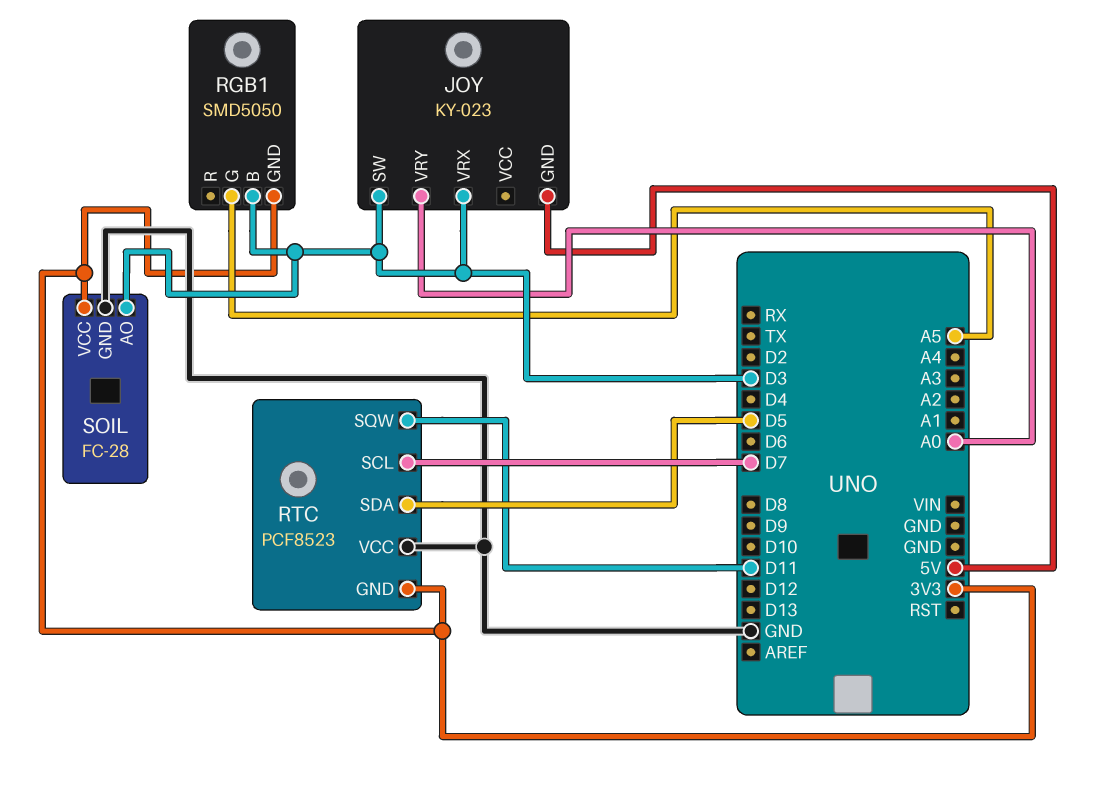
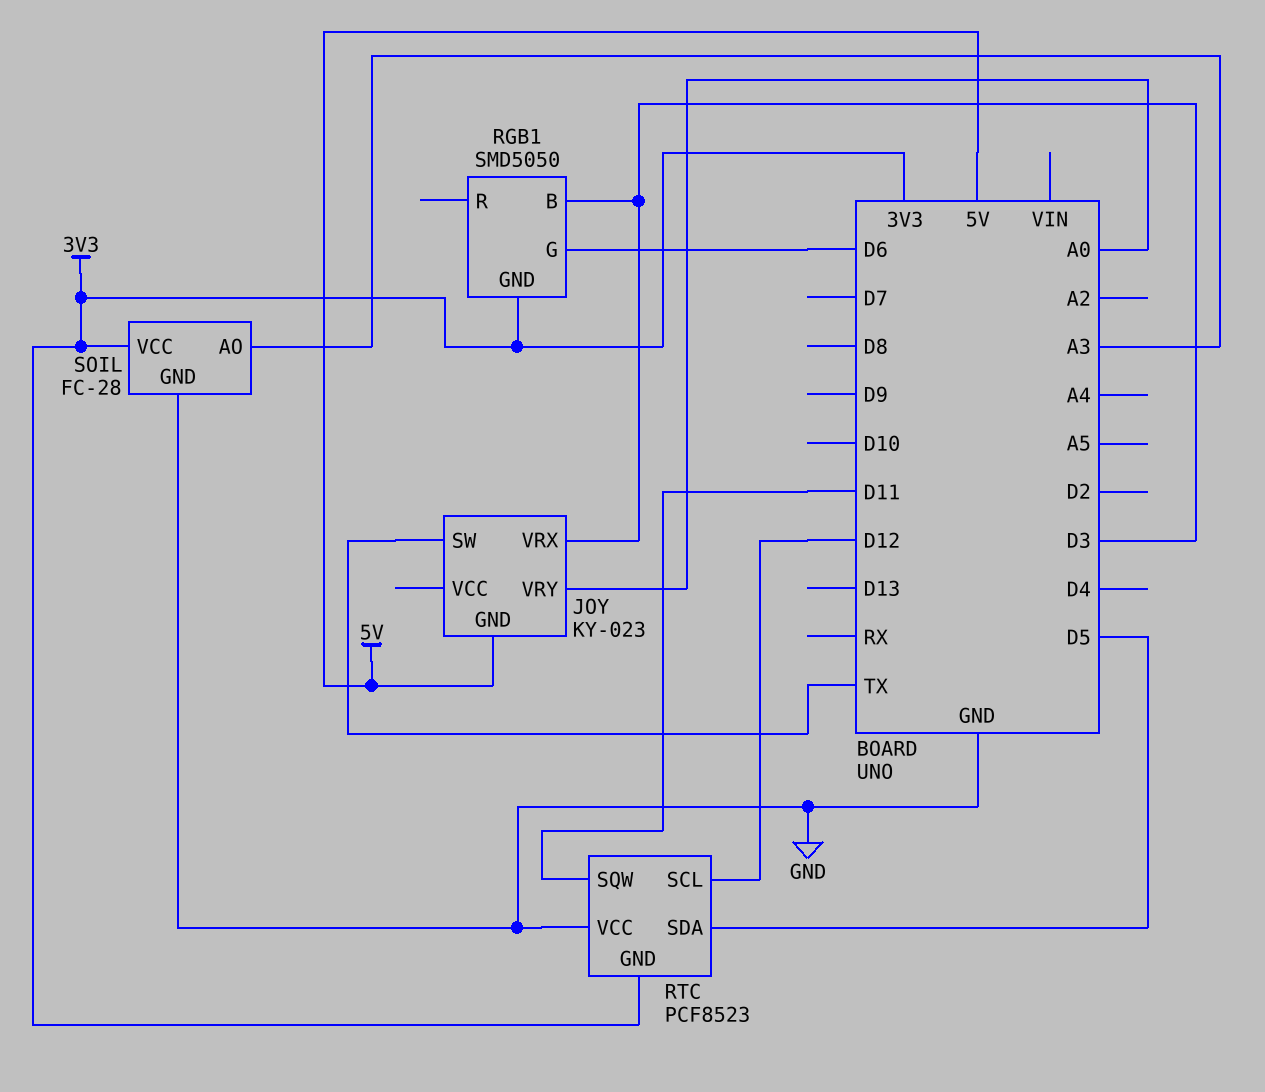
JOY pin SW: D3 -> TX
RGB1 pin G: A5 -> D6
RTC pin SCL: D7 -> D12
SOIL pin AO: D3 -> A3

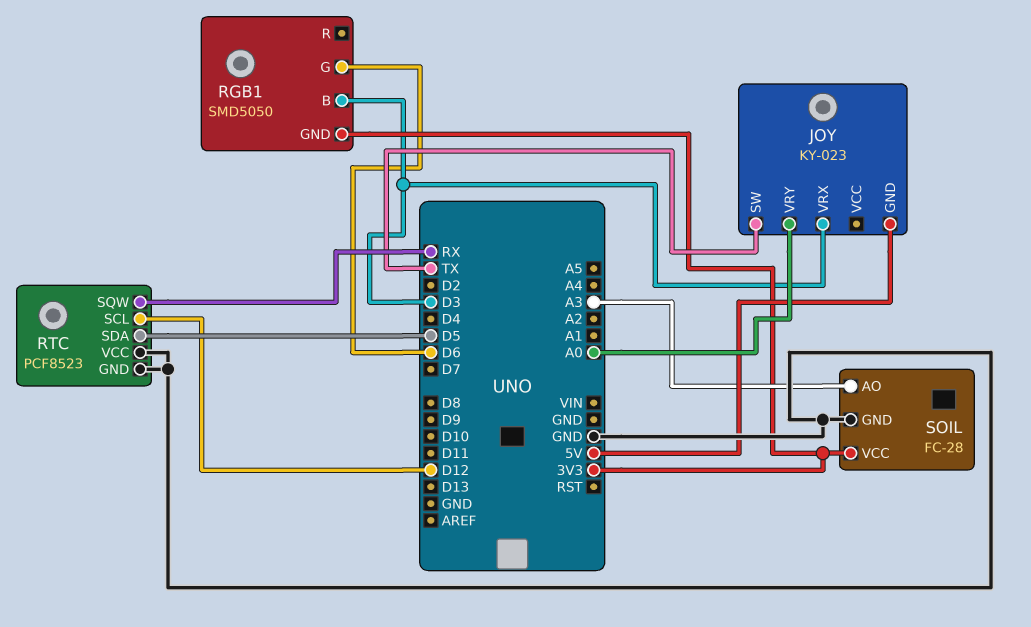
RTC pin GND: 3V3 -> GND
RTC pin SQW: D11 -> RX

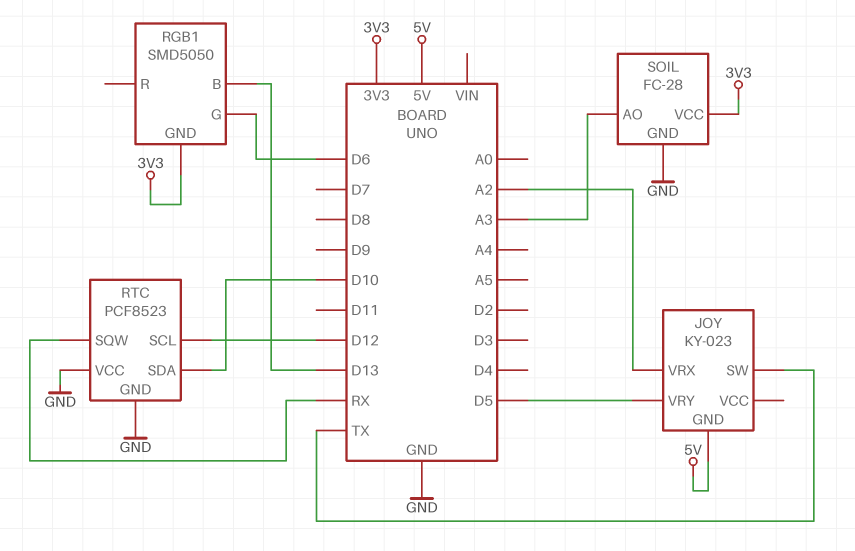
JOY pin VRX: D3 -> A2
JOY pin VRY: A0 -> D5
RGB1 pin B: D3 -> D13
RTC pin SDA: D5 -> D10

